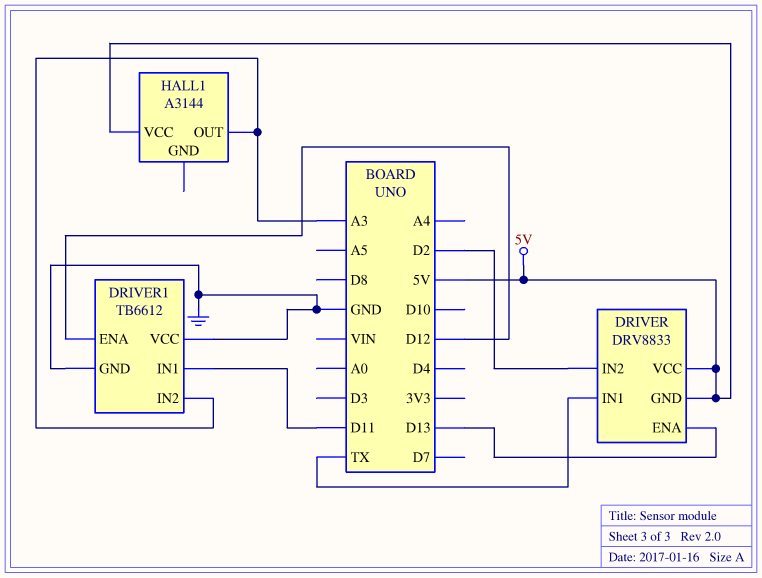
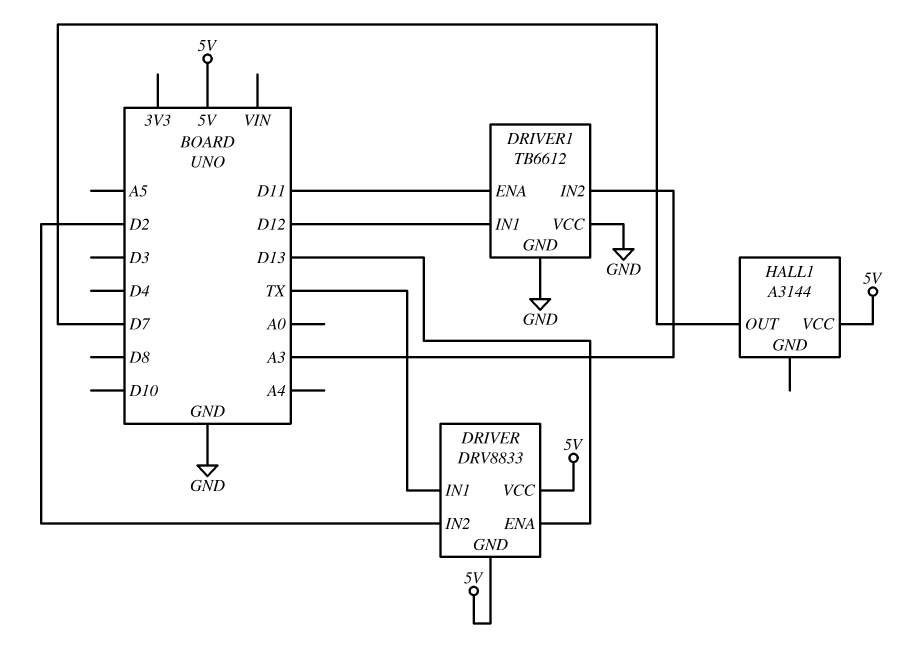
DRIVER1 pin ENA: D12 -> D11
DRIVER1 pin IN1: D11 -> D12
HALL1 pin OUT: A3 -> D7

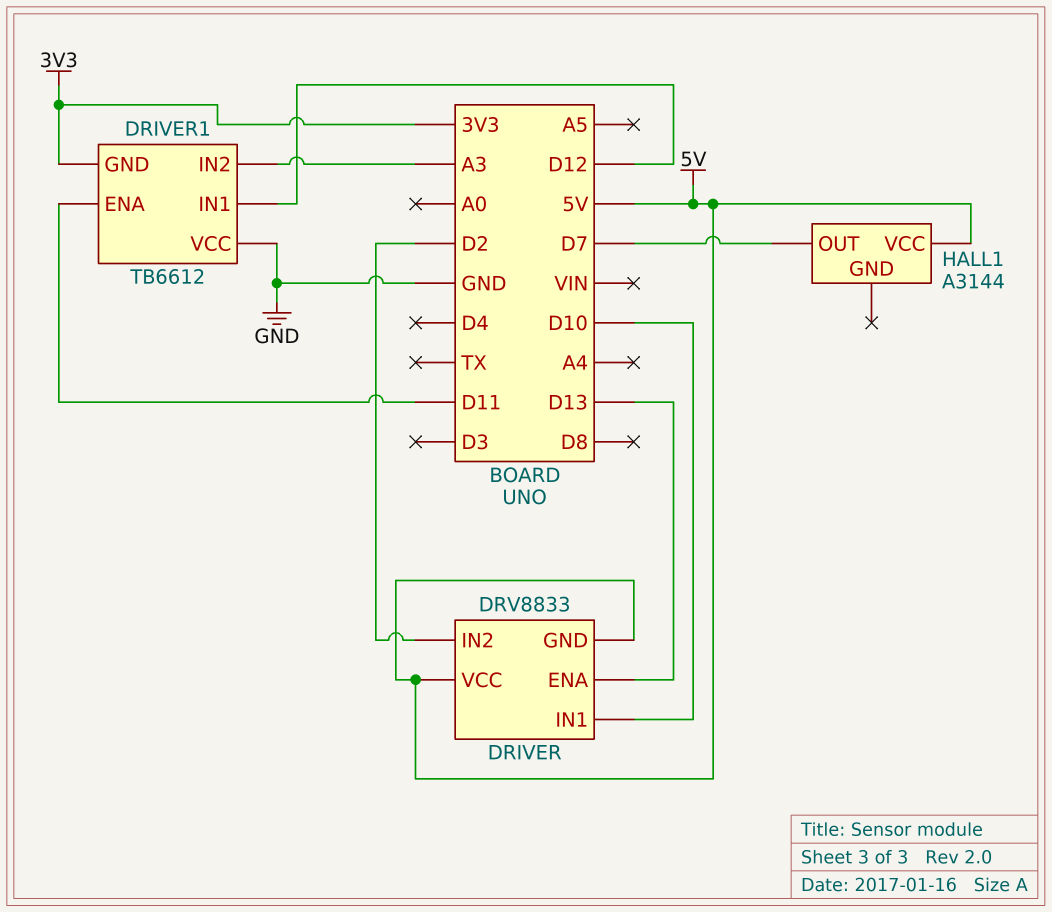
DRIVER pin IN1: TX -> D10
DRIVER1 pin GND: GND -> 3V3

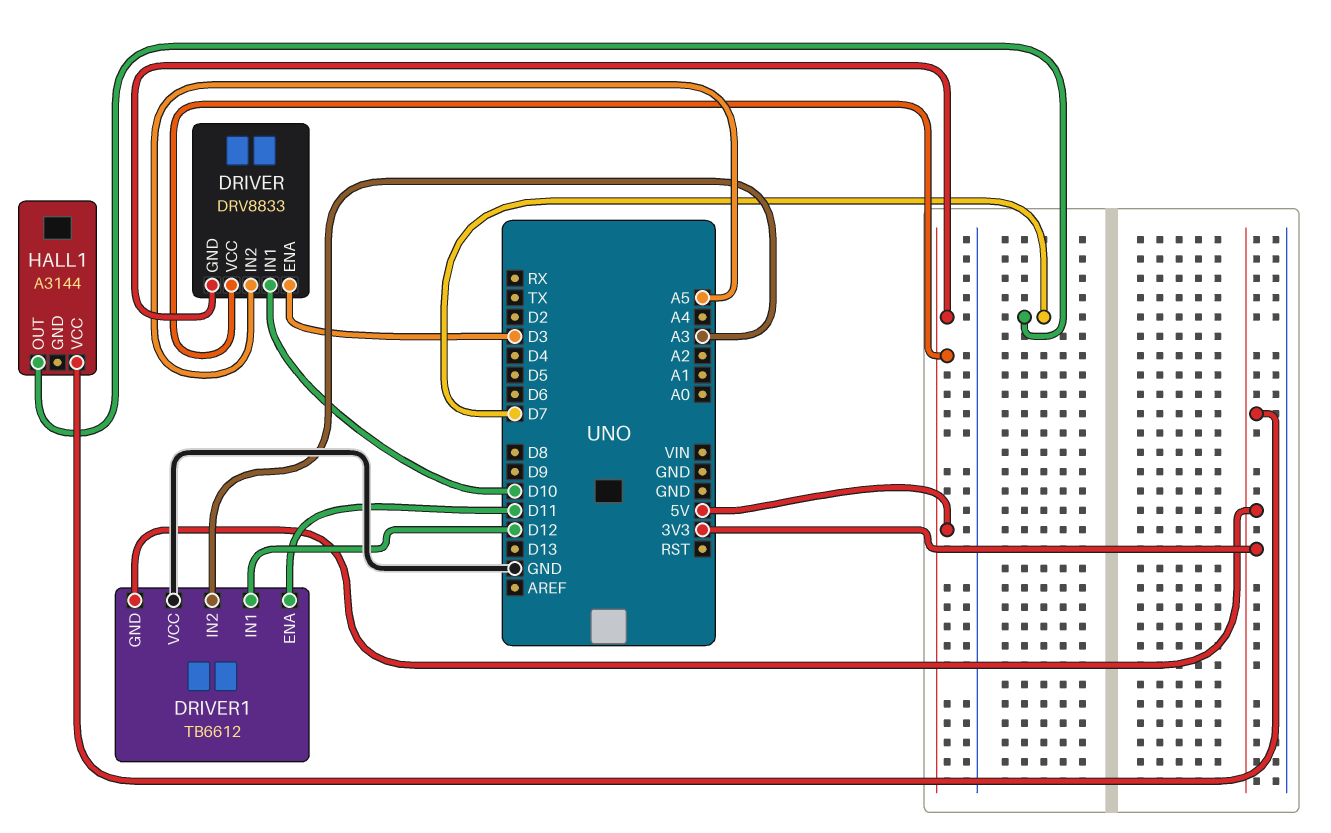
DRIVER pin ENA: D13 -> D3
DRIVER pin IN2: D2 -> A5
HALL1 pin VCC: 5V -> 3V3

